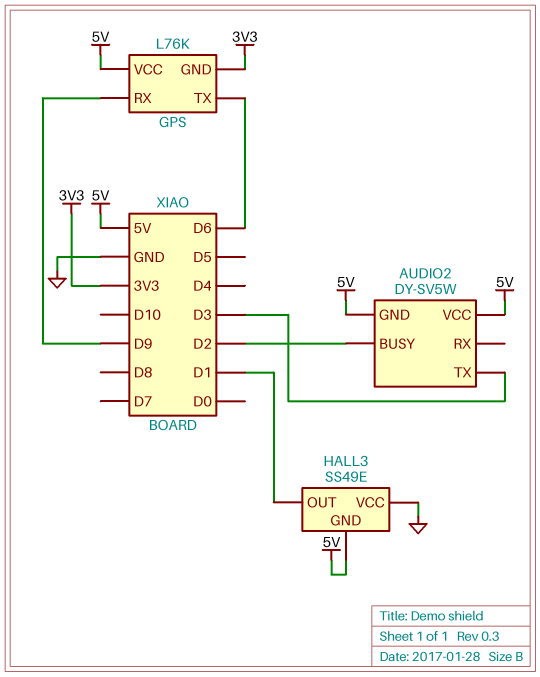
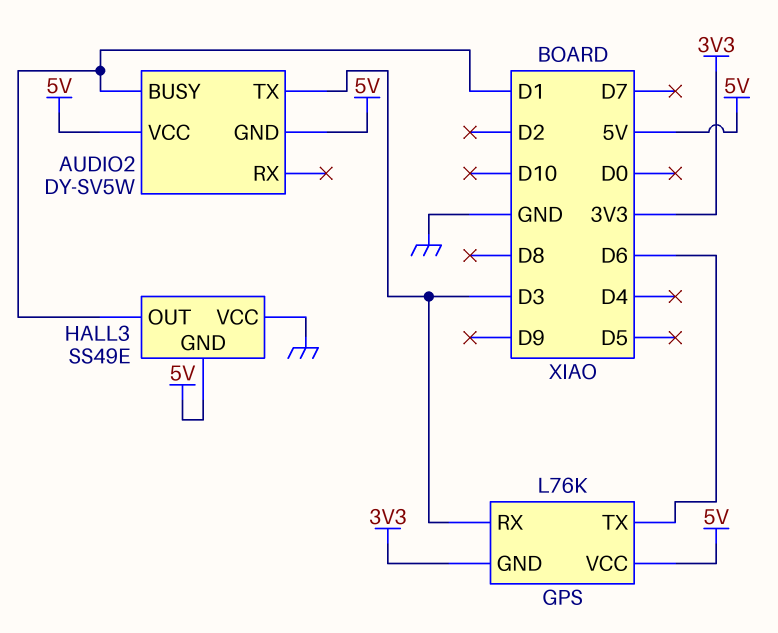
AUDIO2 pin BUSY: D2 -> D1
GPS pin RX: D9 -> D3

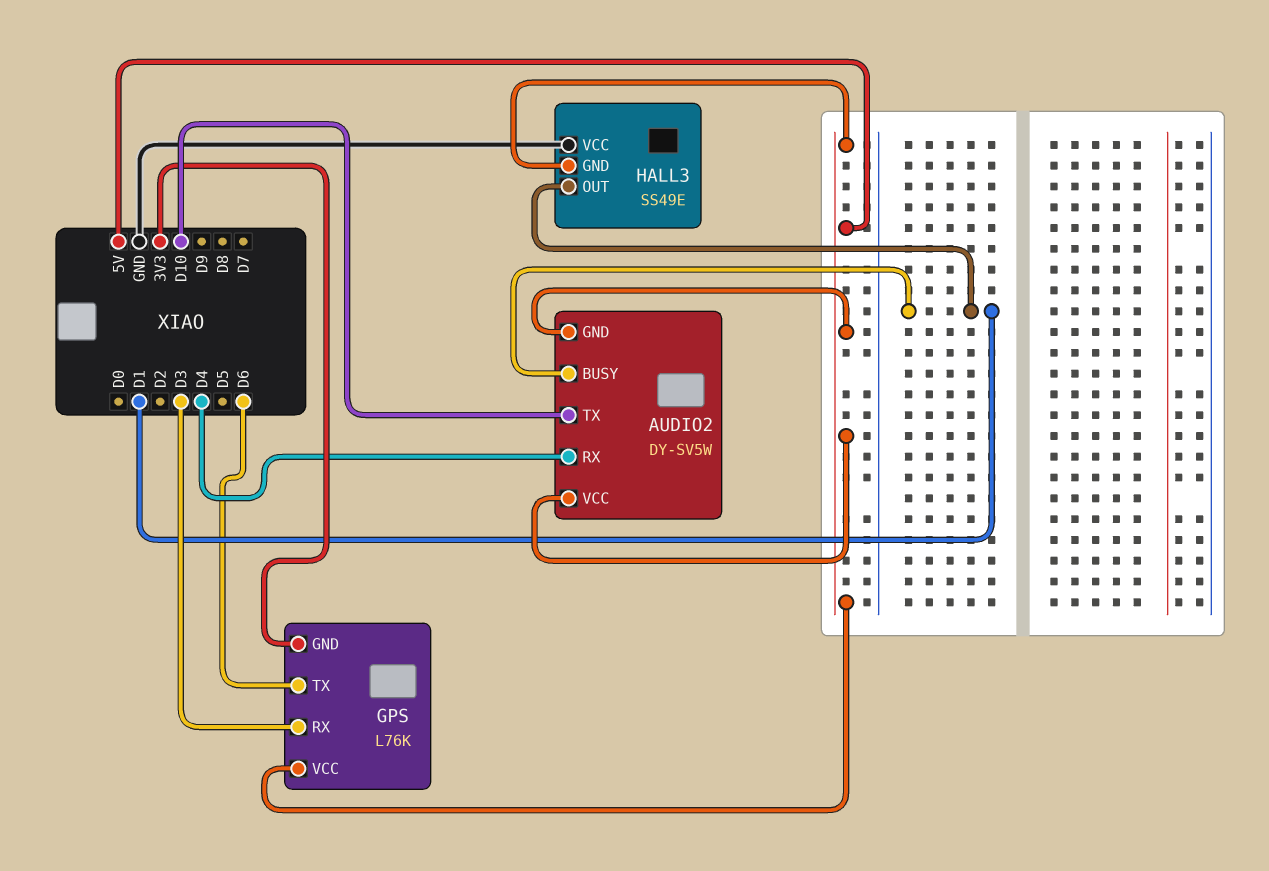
AUDIO2 pin RX: none -> D4
AUDIO2 pin TX: D3 -> D10

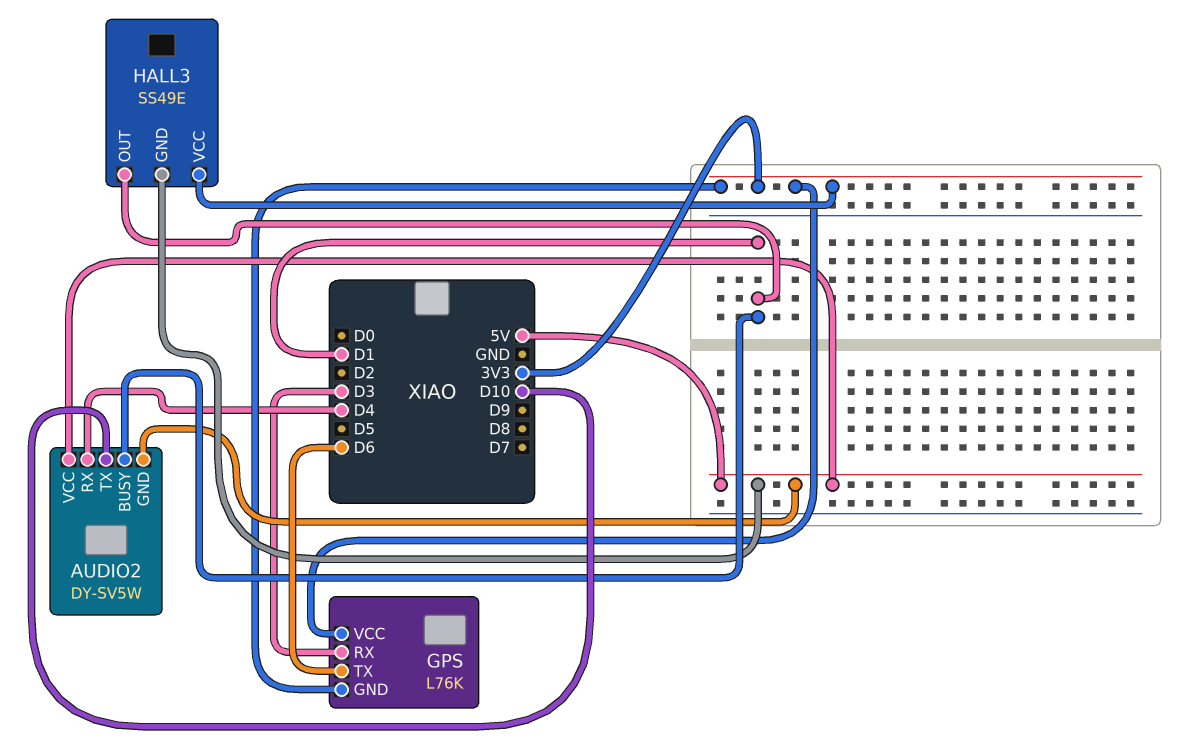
GPS pin VCC: 5V -> 3V3
HALL3 pin VCC: GND -> 3V3

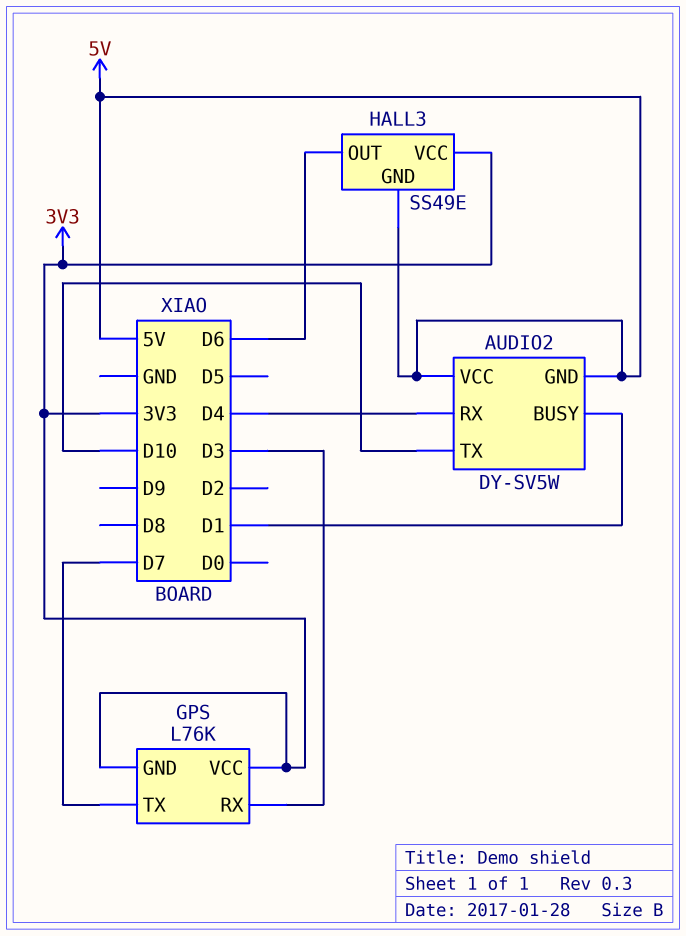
GPS pin TX: D6 -> D7
HALL3 pin OUT: D1 -> D6

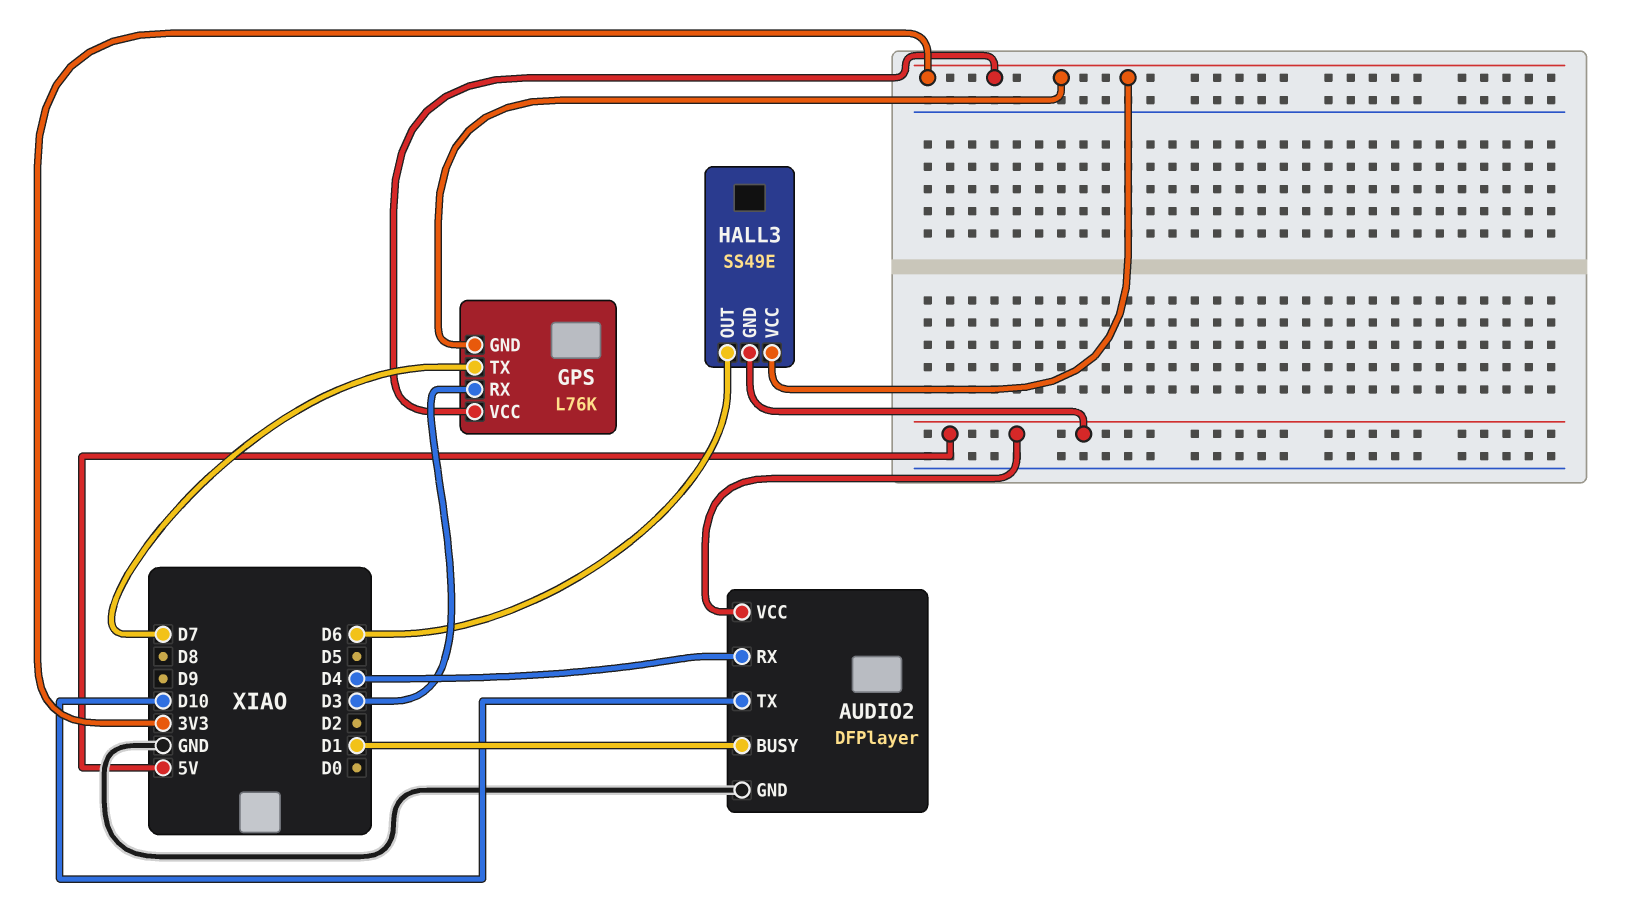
AUDIO2: DY-SV5W -> DFPlayer
AUDIO2 pin GND: 5V -> GND

